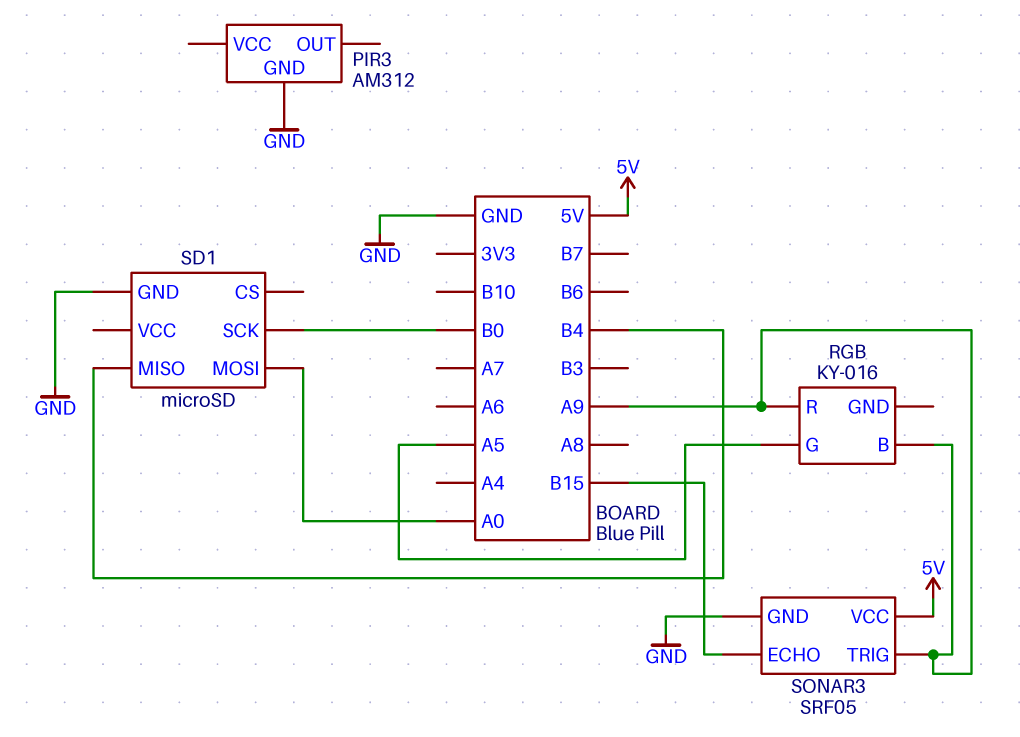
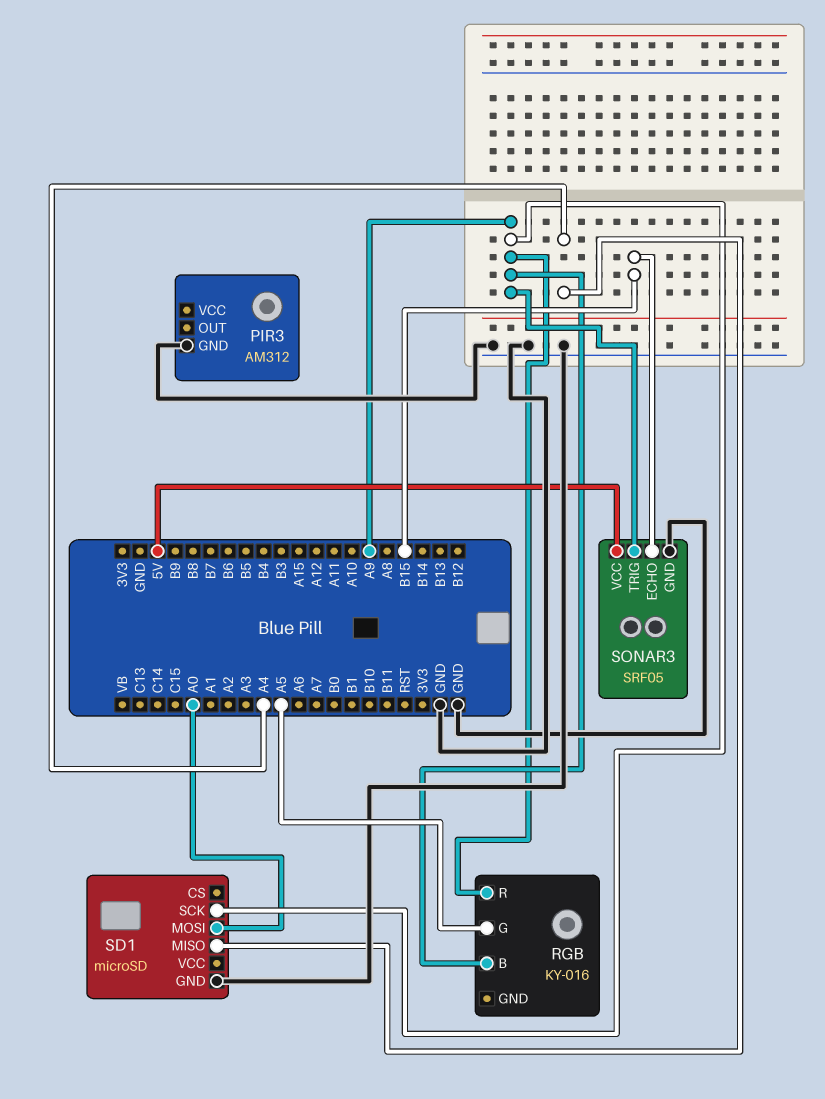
SD1 pin MISO: B4 -> A4
SD1 pin SCK: B0 -> A9

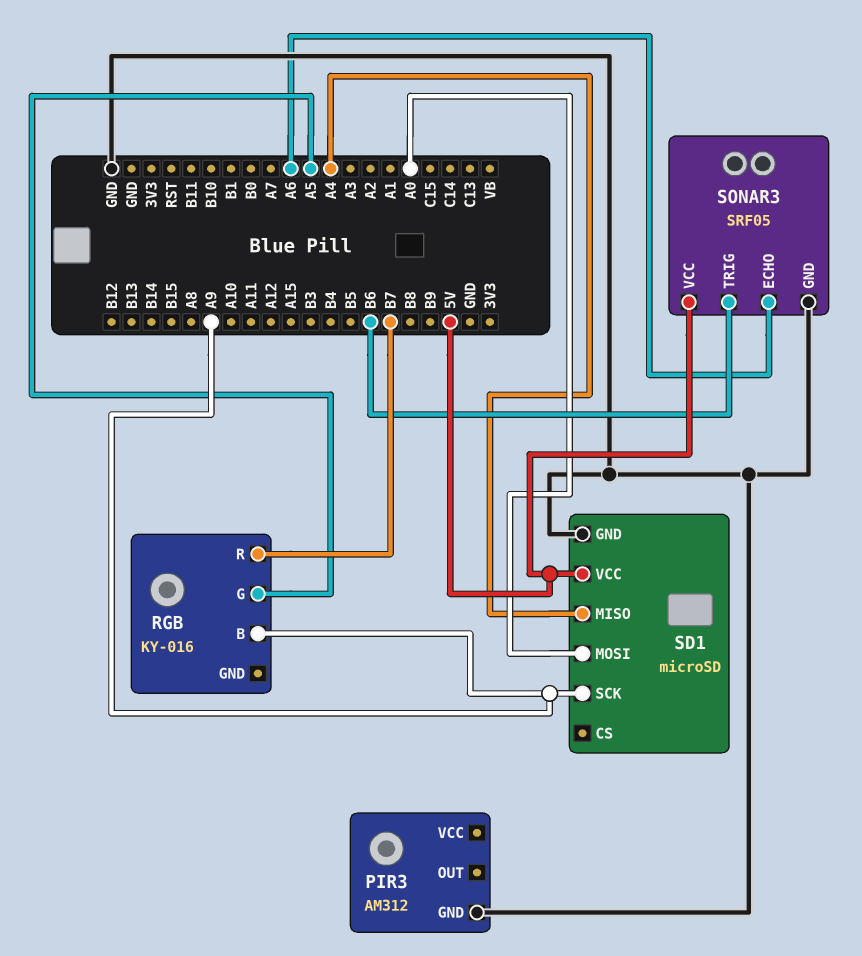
RGB pin R: A9 -> B7
SD1 pin VCC: none -> 5V
SONAR3 pin ECHO: B15 -> A6
SONAR3 pin TRIG: A9 -> B6

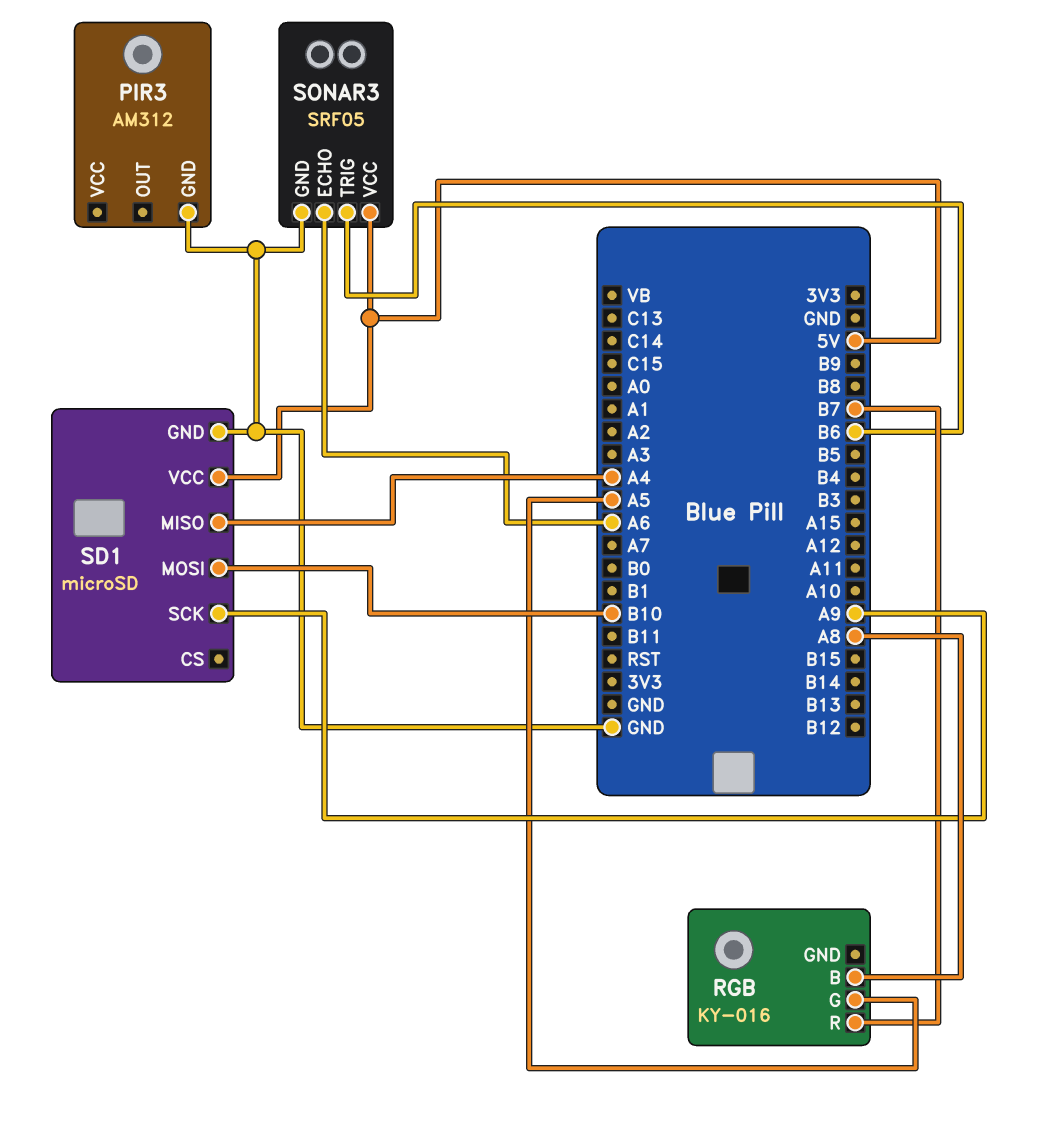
RGB pin B: A9 -> A8
SD1 pin MOSI: A0 -> B10

